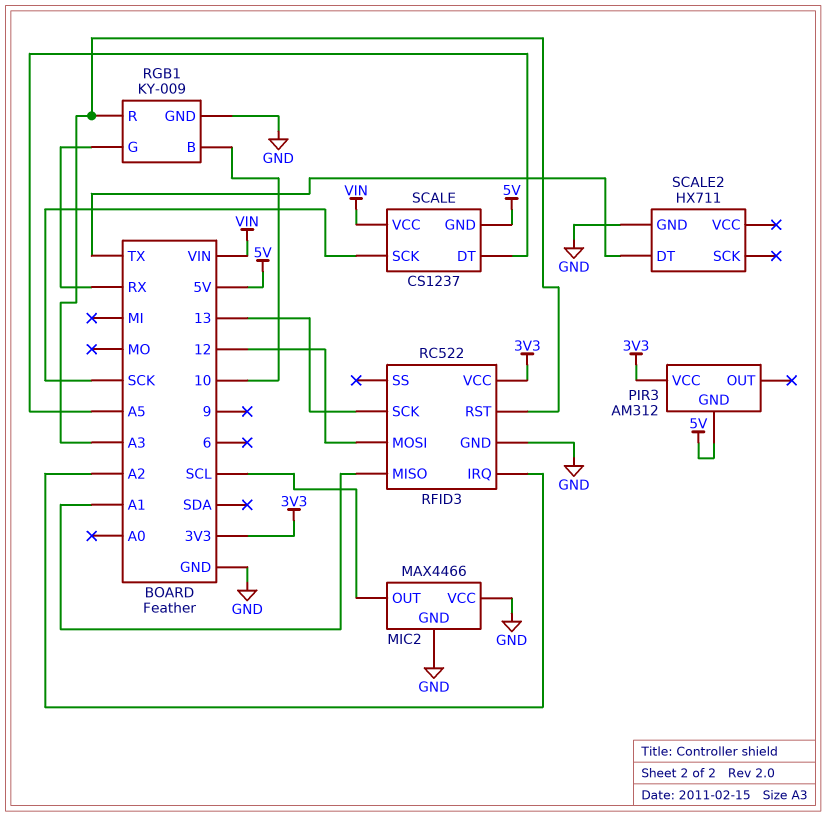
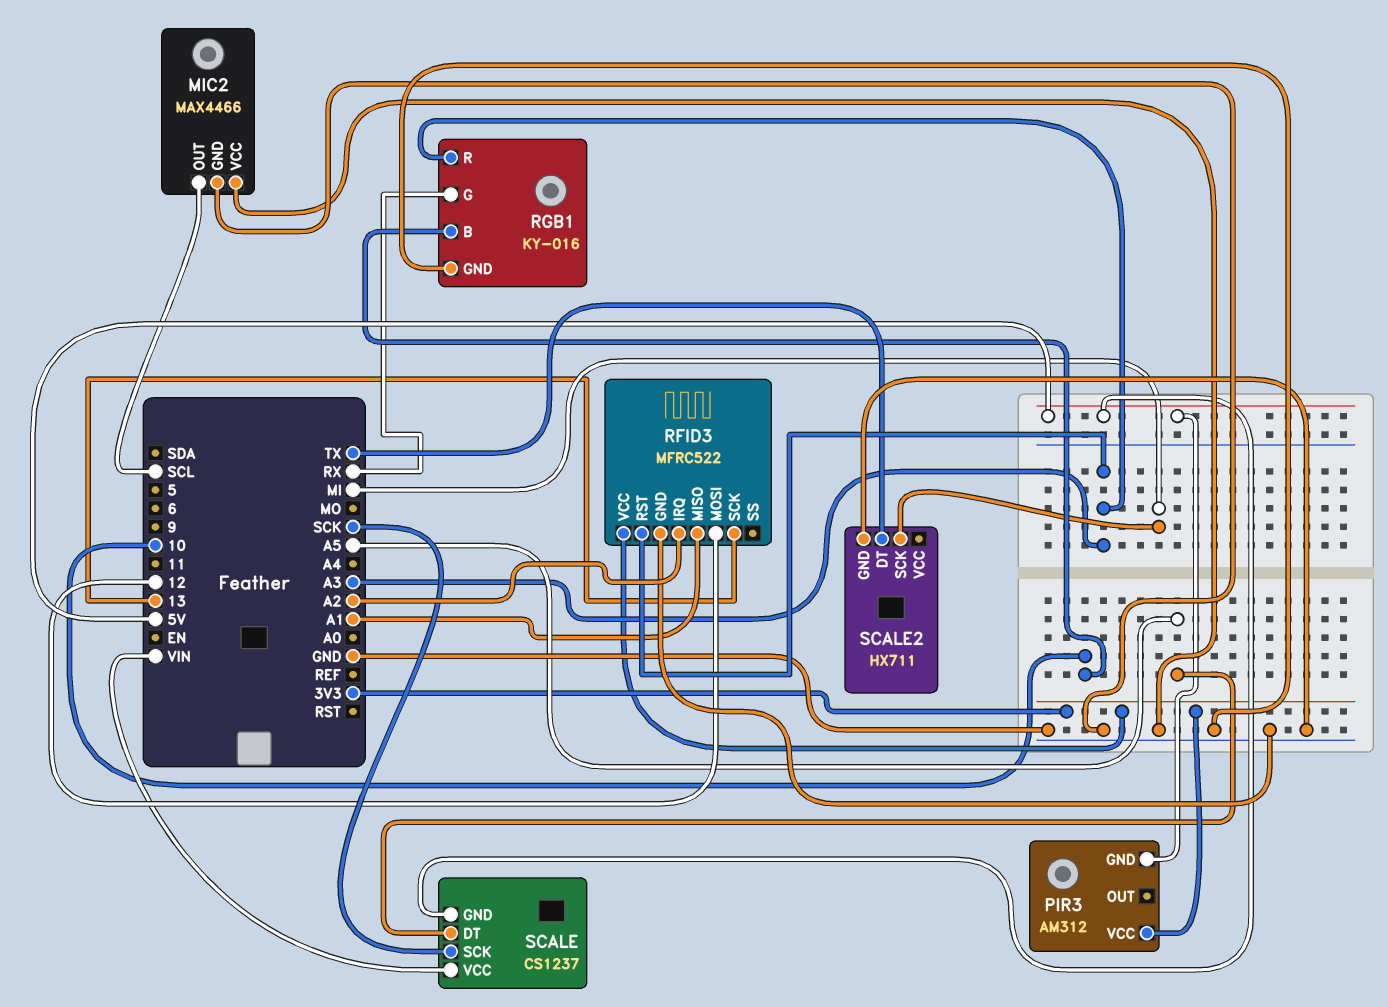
RFID3: RC522 -> MFRC522
RGB1: KY-009 -> KY-016
SCALE2 pin SCK: none -> MI

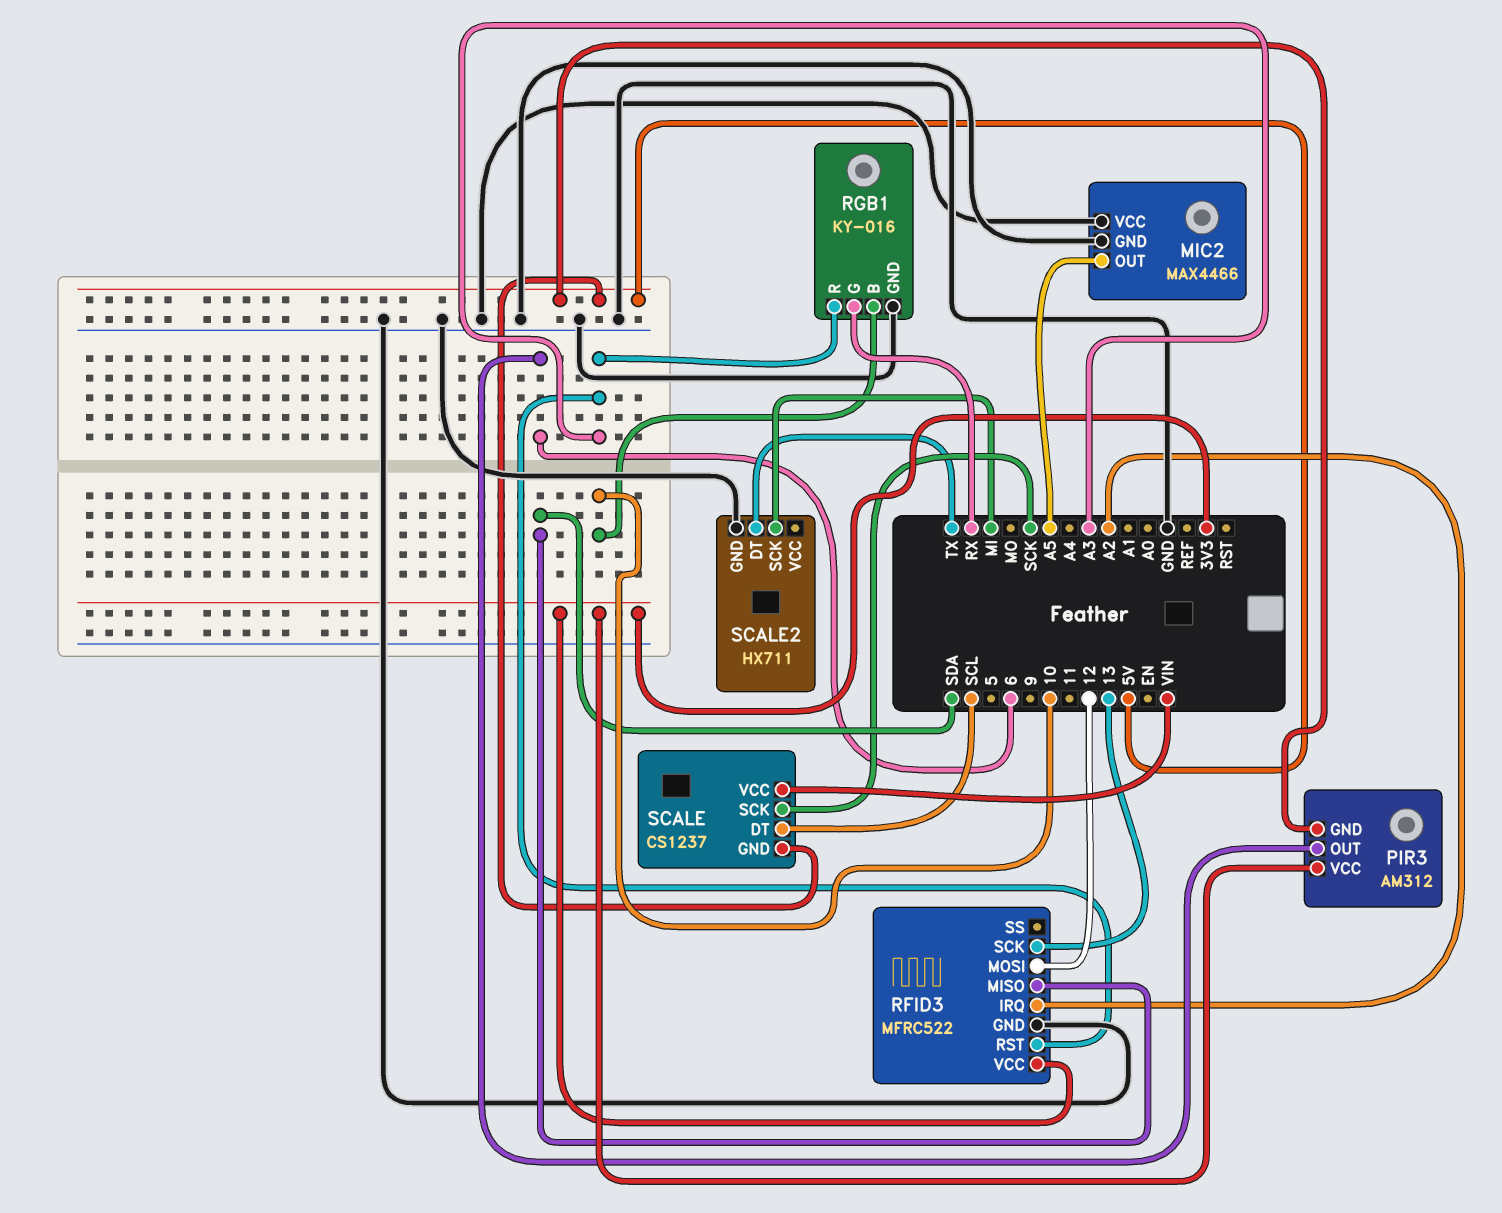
MIC2 pin OUT: SCL -> A5
PIR3 pin OUT: none -> 6
RFID3 pin MISO: A1 -> SDA
SCALE pin DT: A5 -> SCL

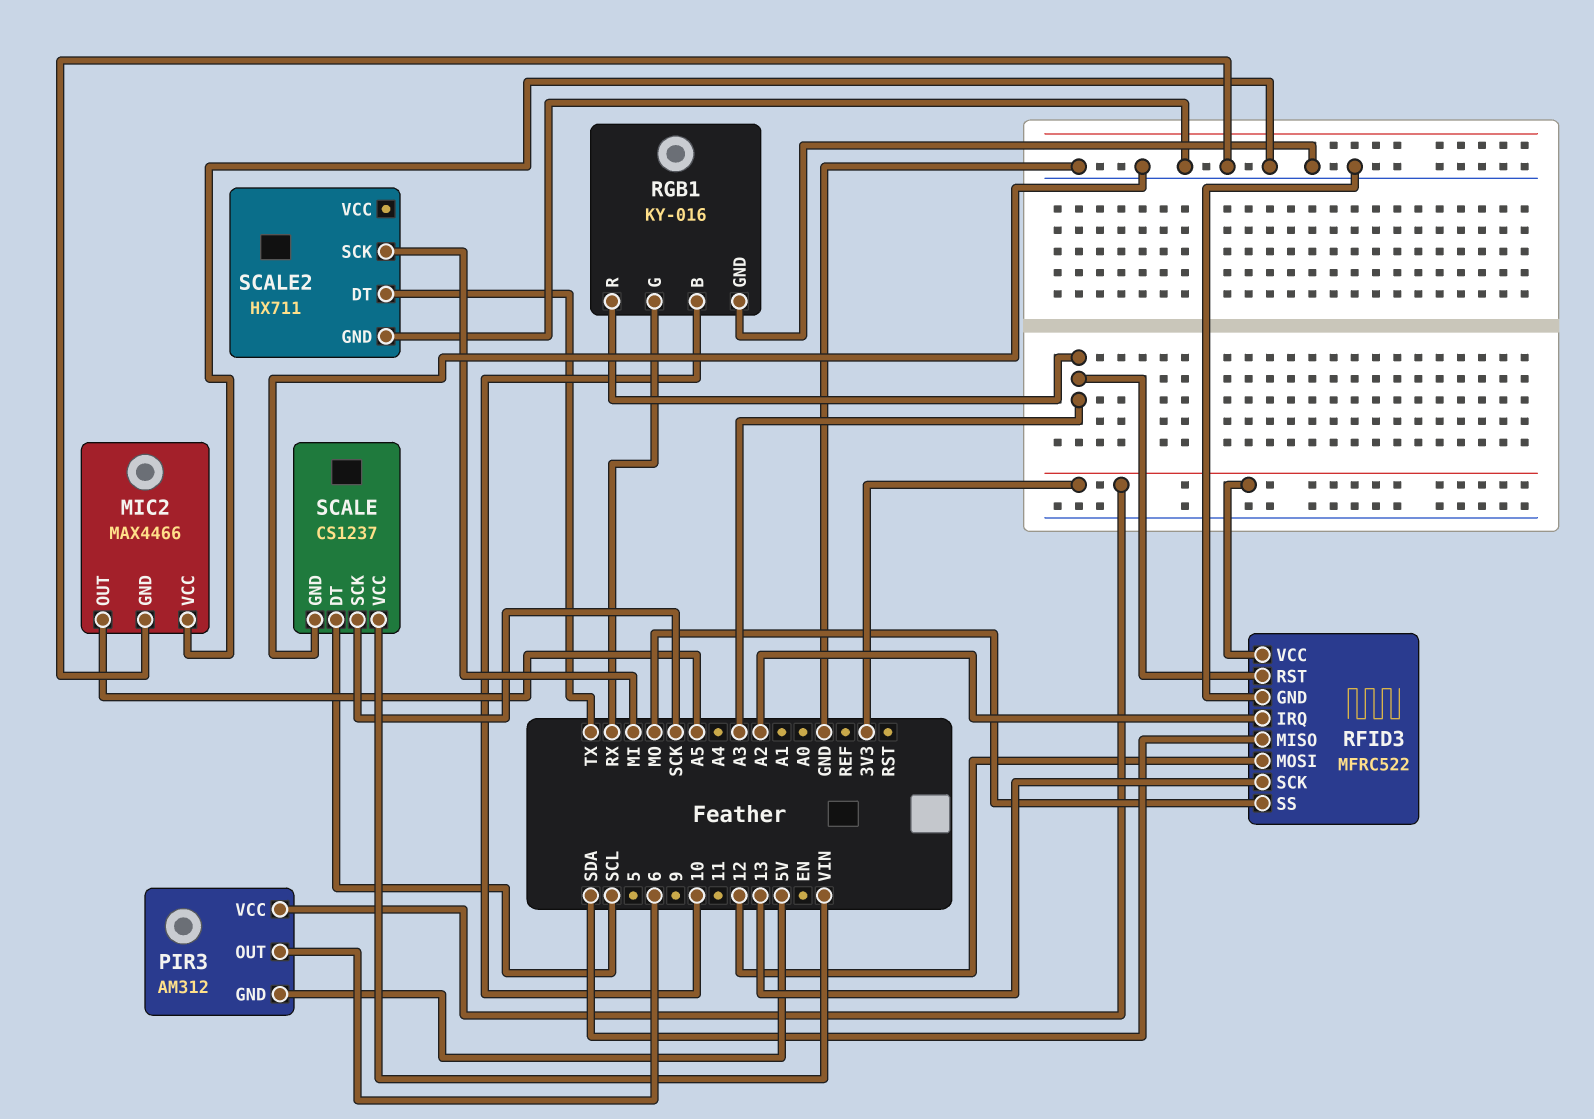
RFID3 pin SS: none -> MO
SCALE pin GND: 5V -> GND

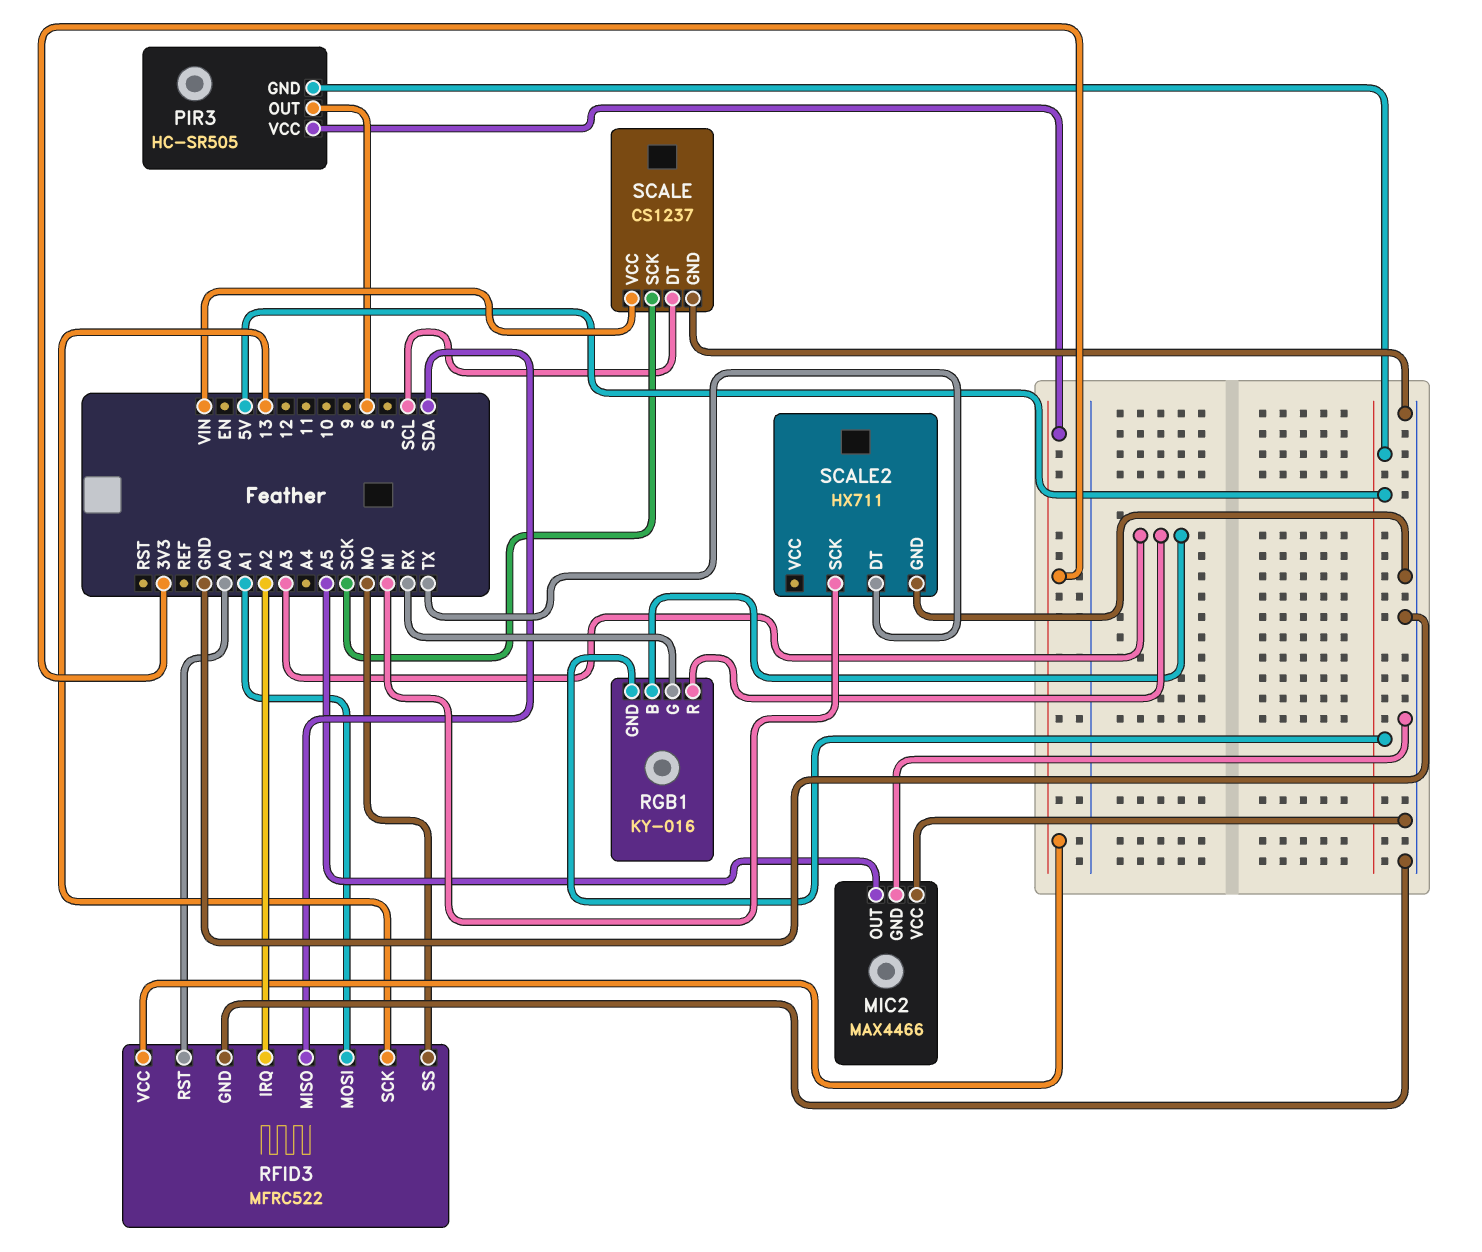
PIR3: AM312 -> HC-SR505
RFID3 pin MOSI: 12 -> A1
RFID3 pin RST: A3 -> A0
RGB1 pin B: 10 -> A3
RGB1 pin GND: GND -> 5V

